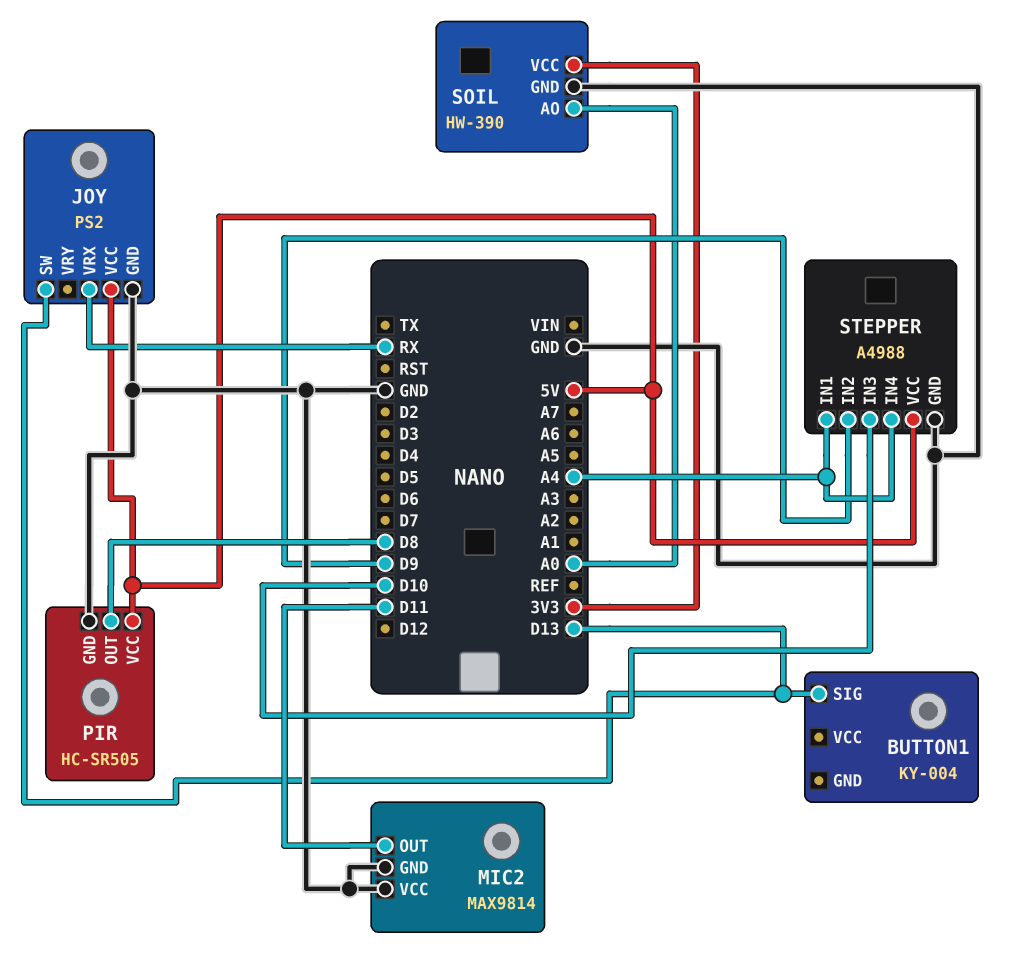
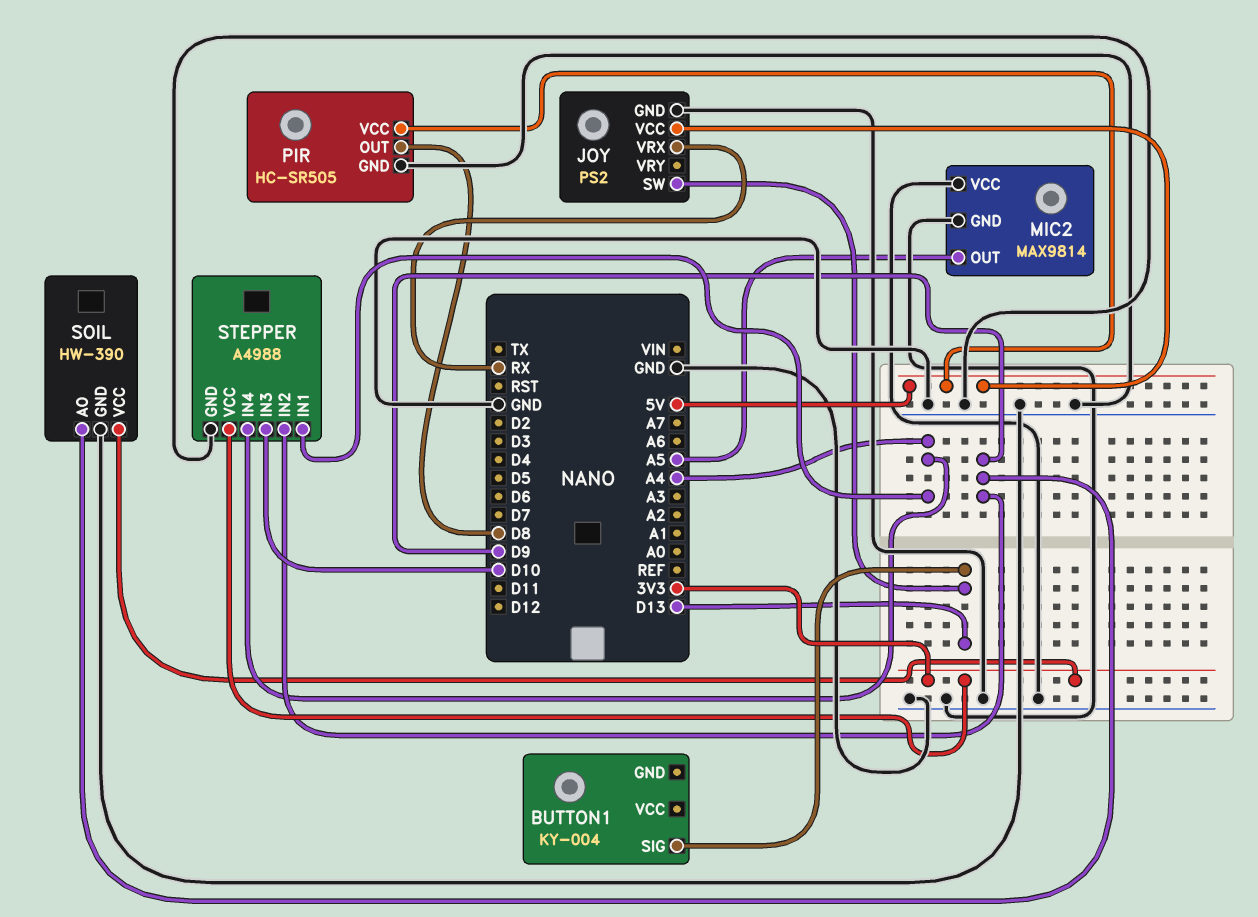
MIC2 pin OUT: D11 -> A5
SOIL pin AO: A0 -> D9
STEPPER pin VCC: 5V -> 3V3

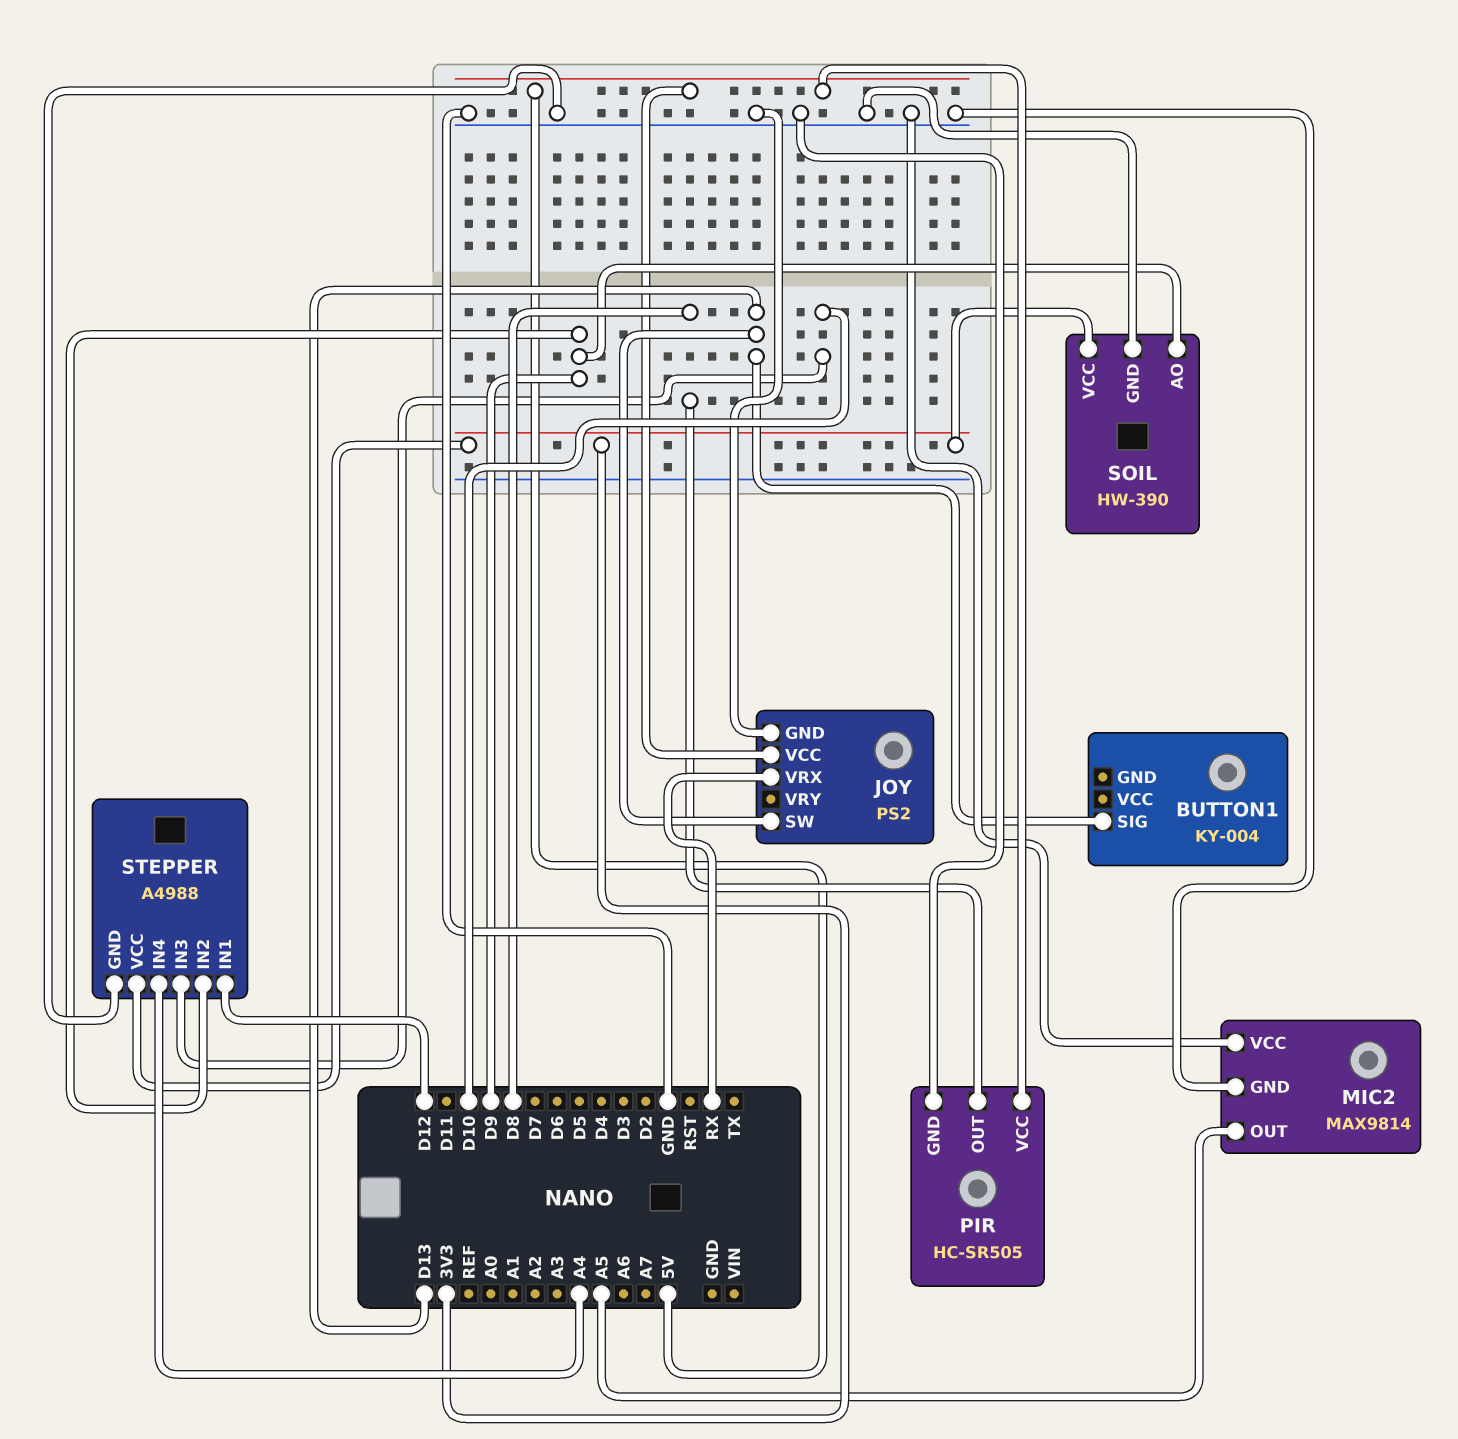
STEPPER pin IN1: A4 -> D12

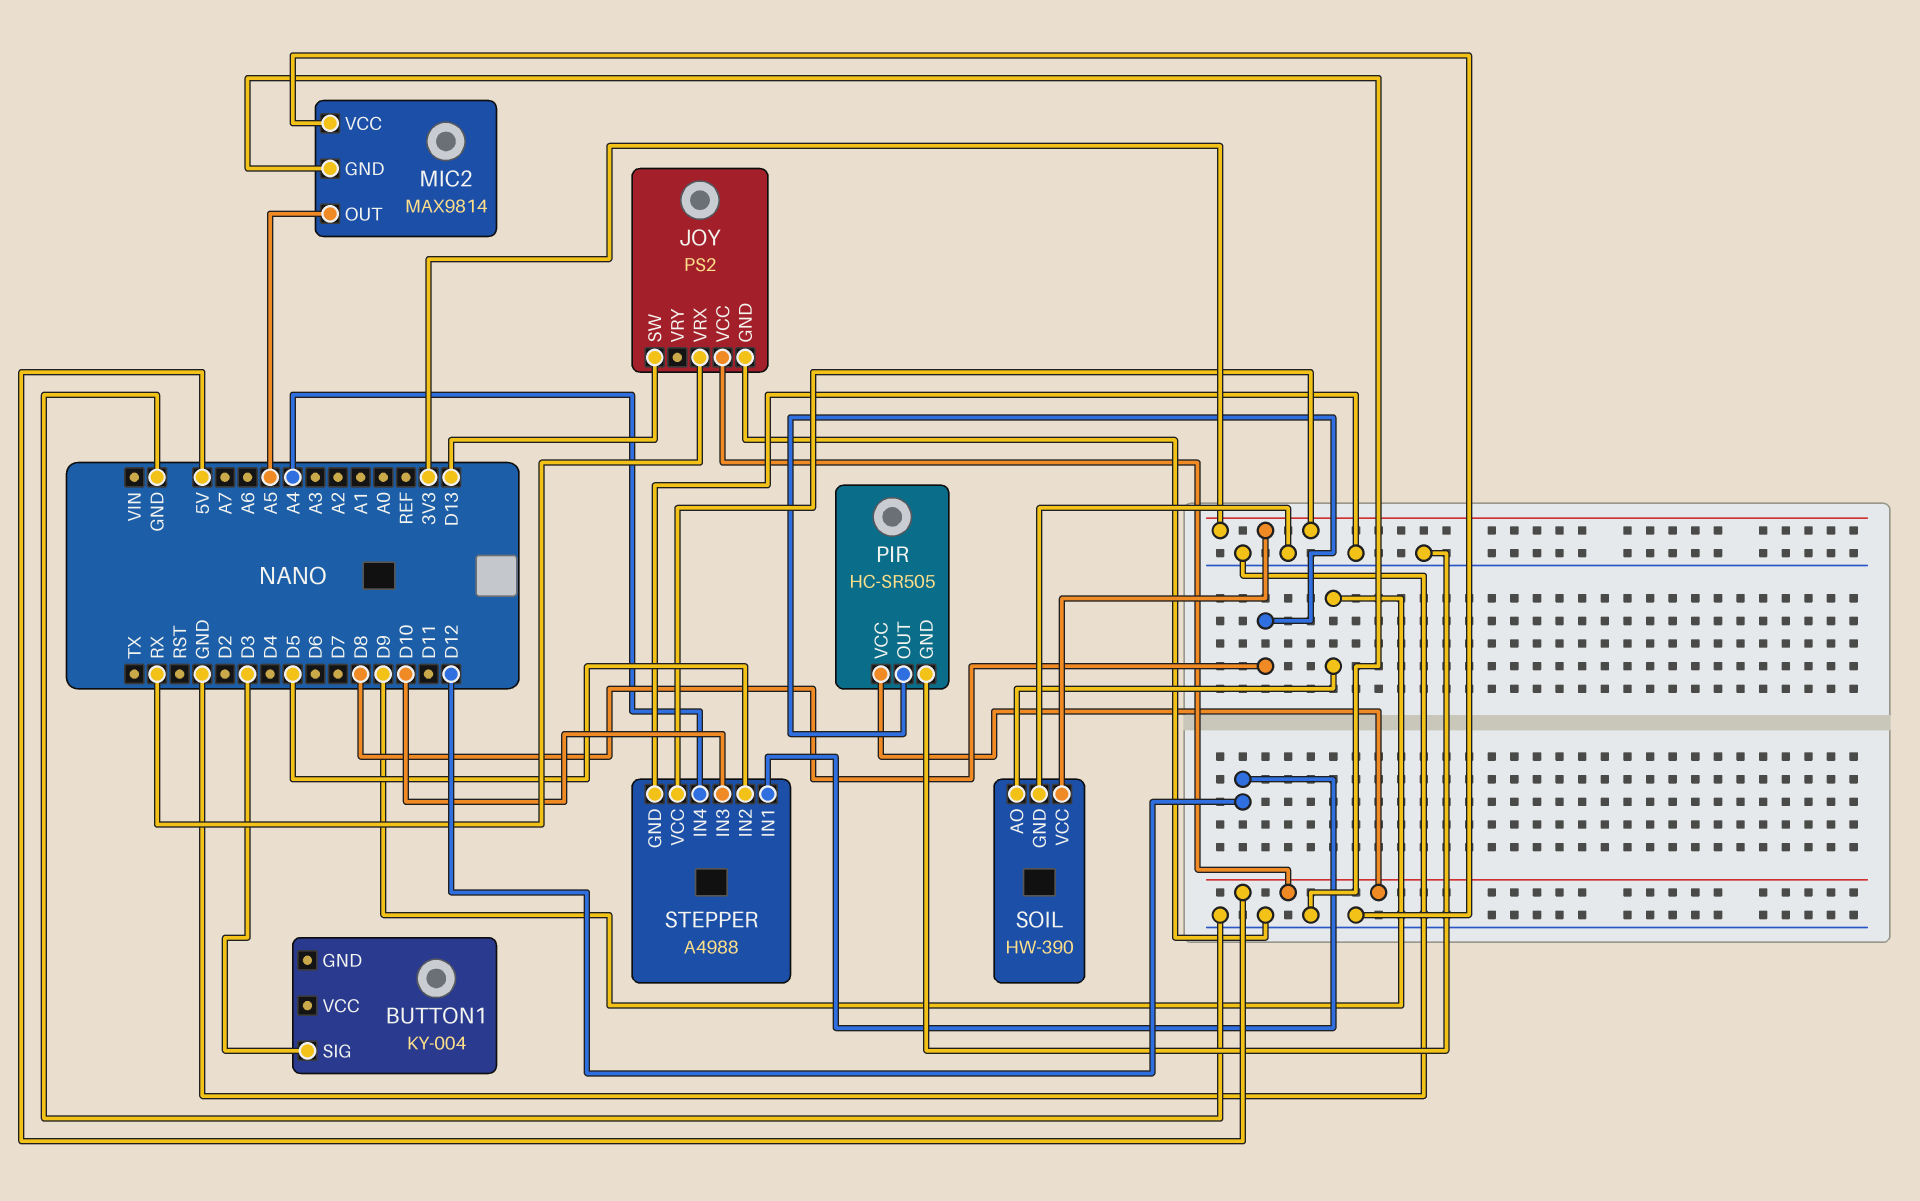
BUTTON1 pin SIG: D13 -> D3
STEPPER pin IN2: D9 -> D5

